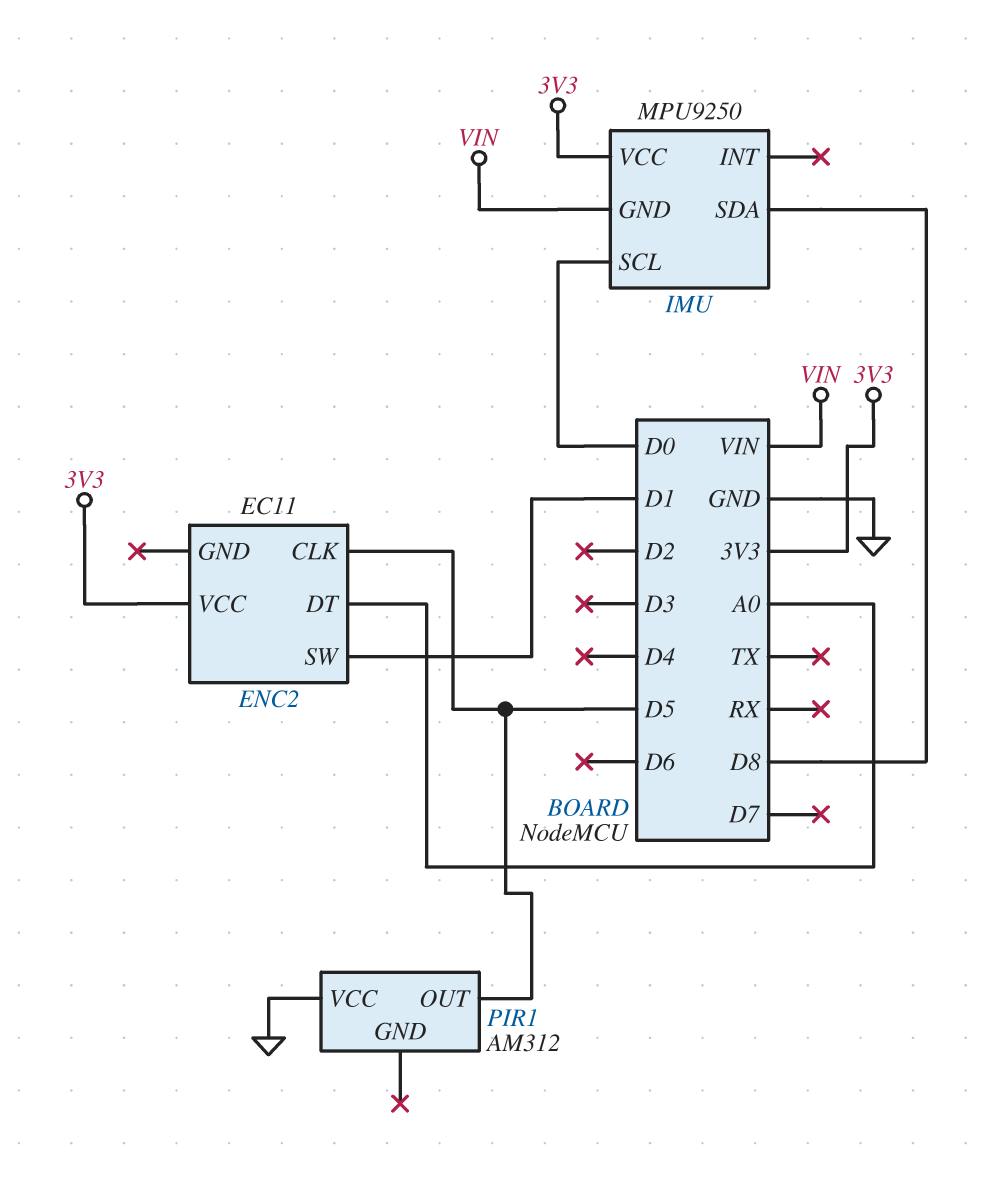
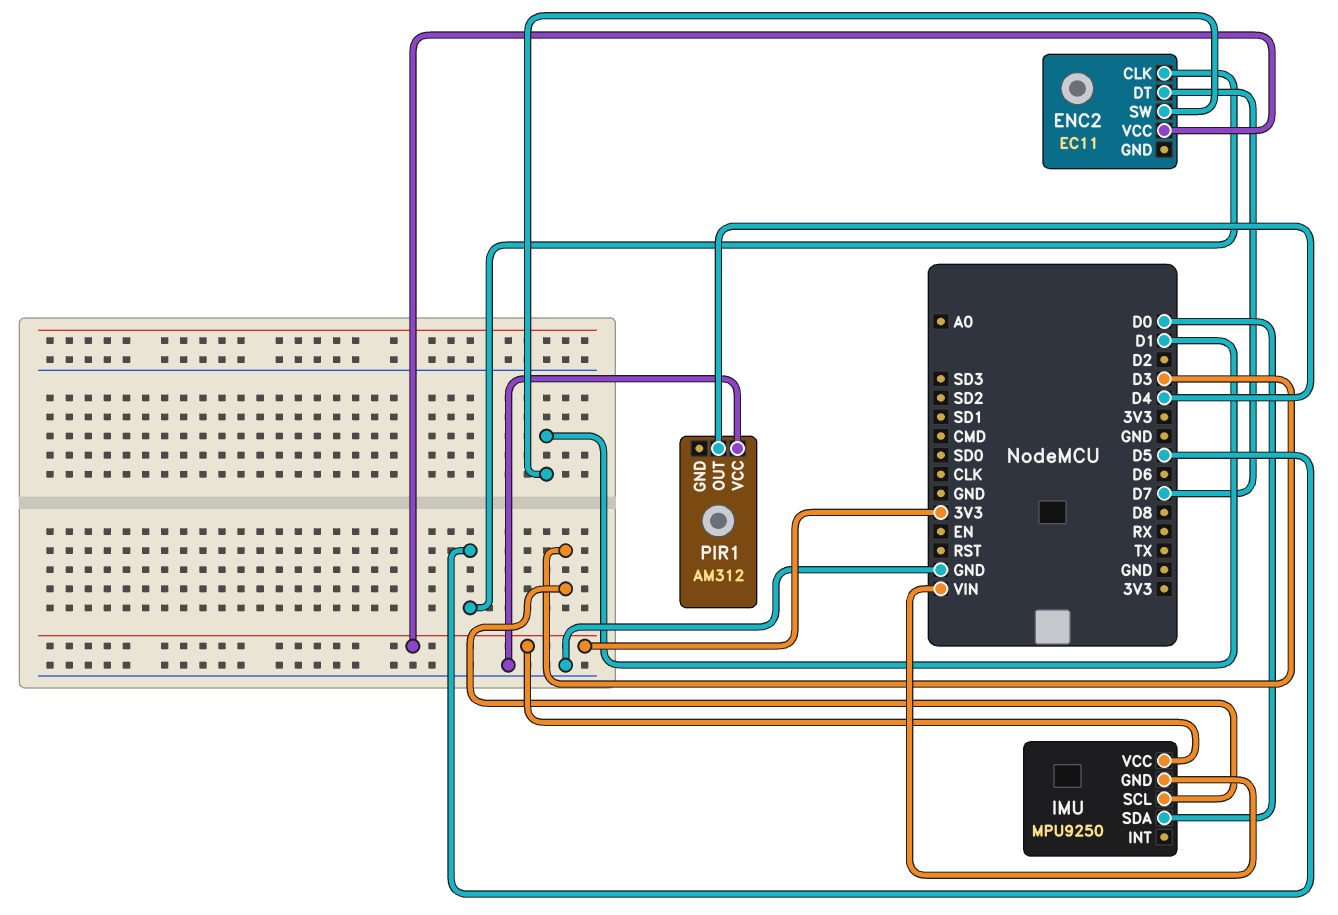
ENC2 pin DT: A0 -> D7
IMU pin SCL: D0 -> D3
IMU pin SDA: D8 -> D0
PIR1 pin OUT: D5 -> D4

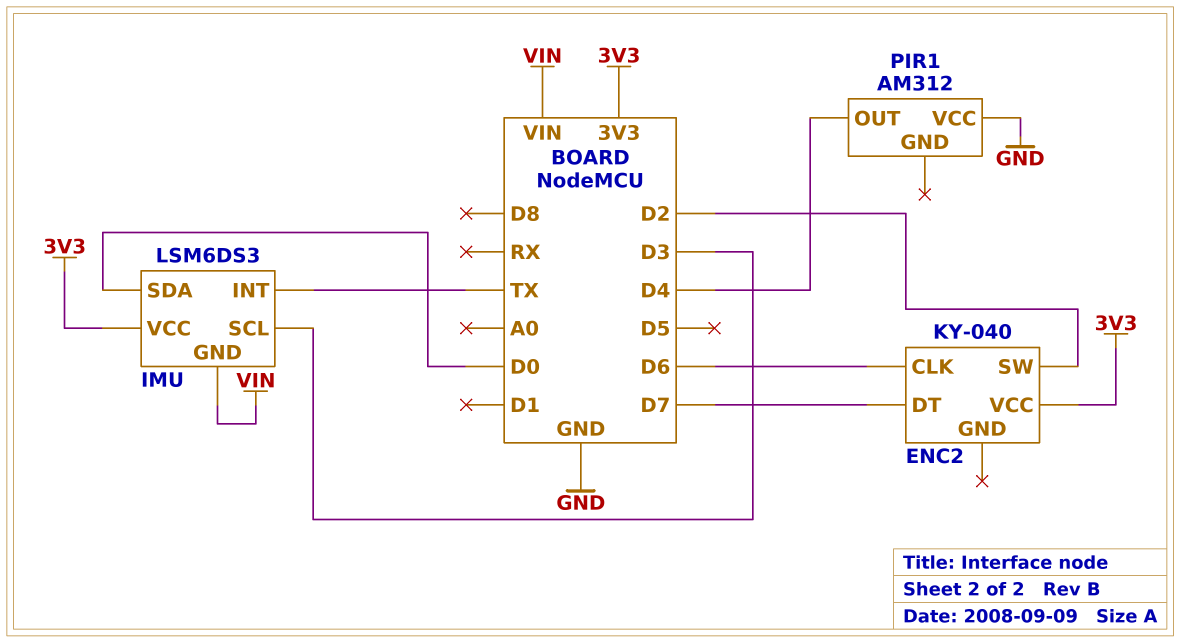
ENC2: EC11 -> KY-040
ENC2 pin CLK: D5 -> D6
ENC2 pin SW: D1 -> D2
IMU: MPU9250 -> LSM6DS3
IMU pin INT: none -> TX

